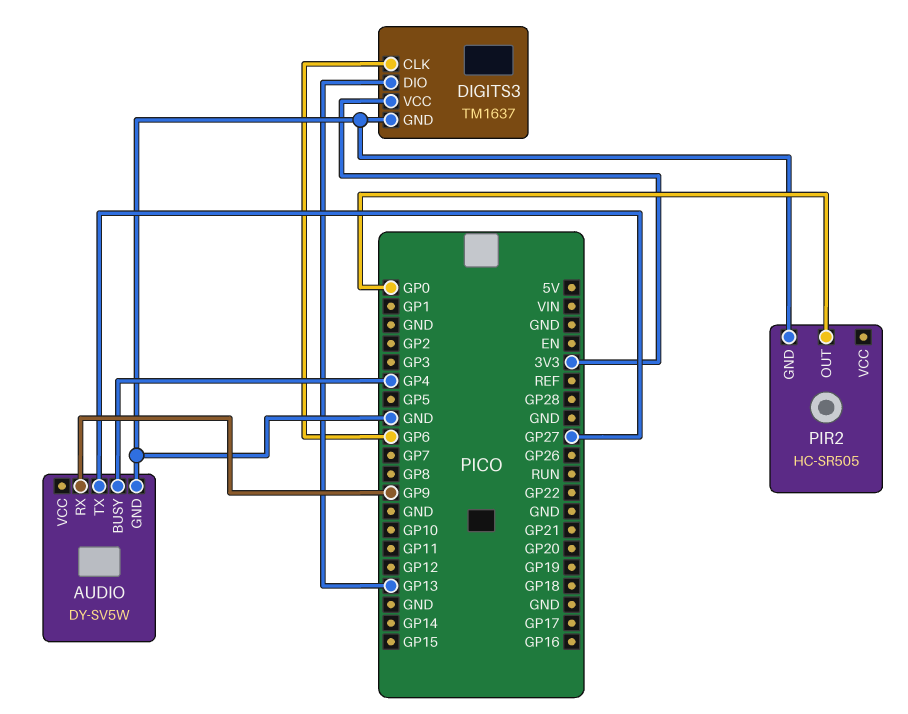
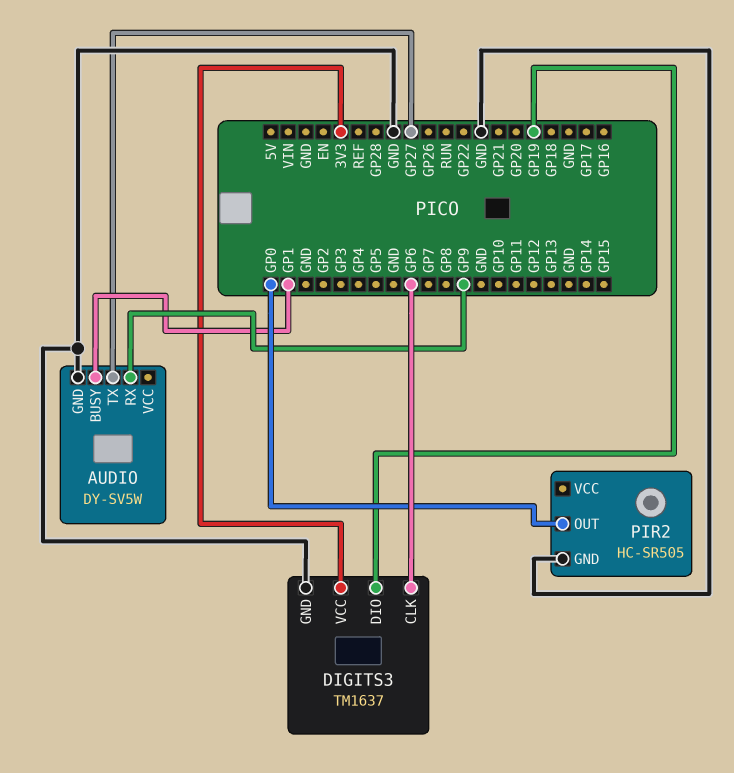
AUDIO pin BUSY: GP4 -> GP1
DIGITS3 pin DIO: GP13 -> GP19

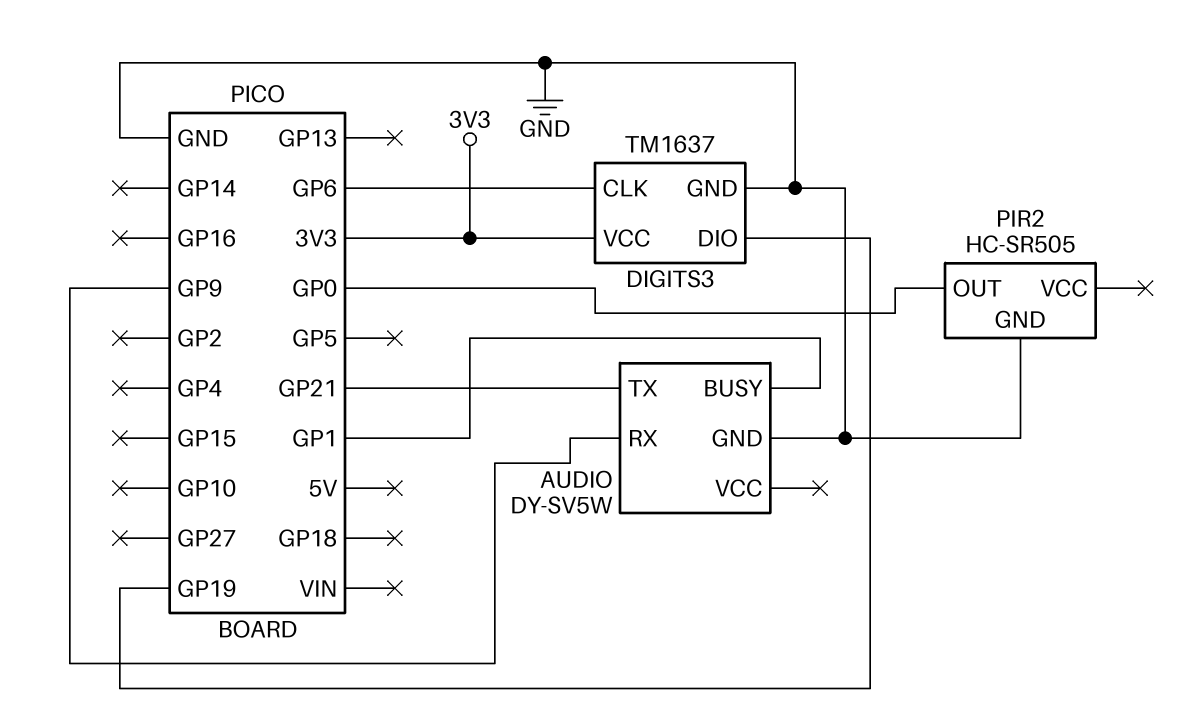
AUDIO pin TX: GP27 -> GP21

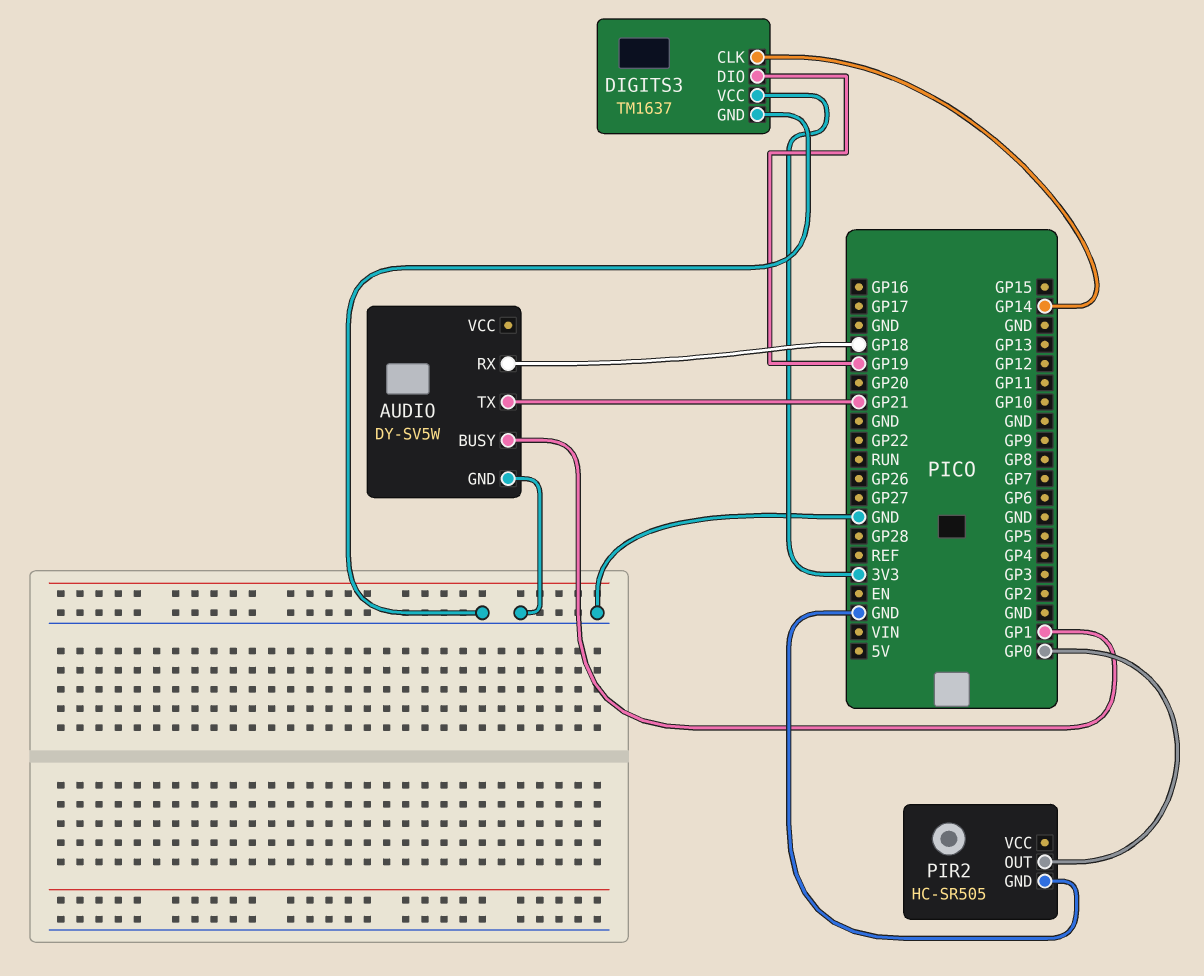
AUDIO pin RX: GP9 -> GP18
DIGITS3 pin CLK: GP6 -> GP14

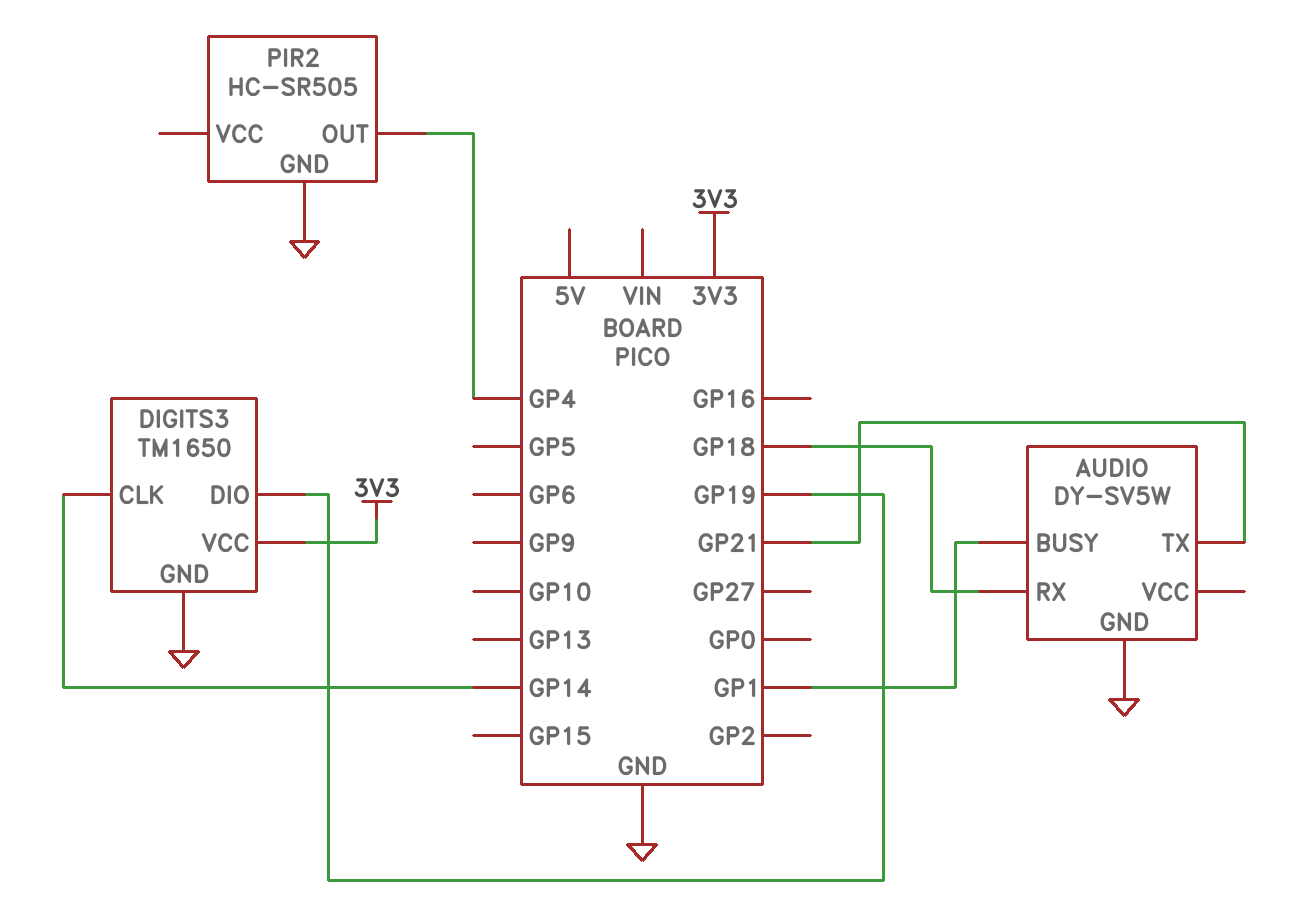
DIGITS3: TM1637 -> TM1650
PIR2 pin OUT: GP0 -> GP4

